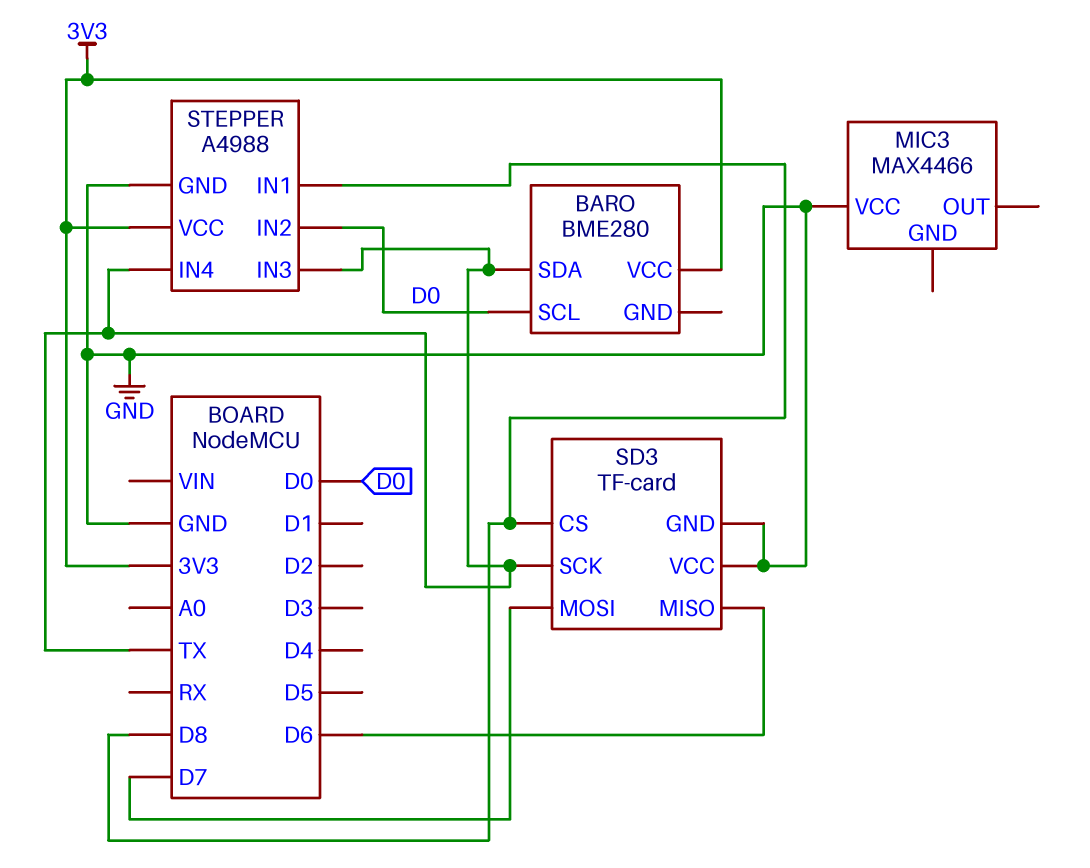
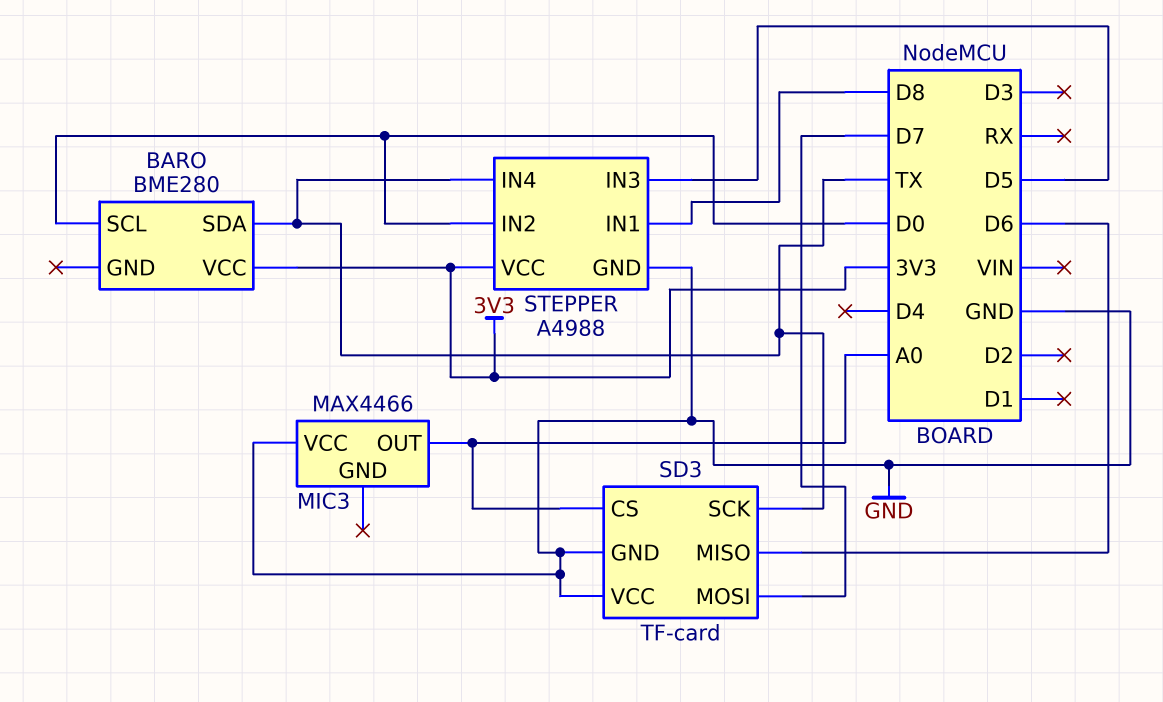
MIC3 pin OUT: none -> A0
SD3 pin CS: D8 -> A0
STEPPER pin IN3: TX -> D5

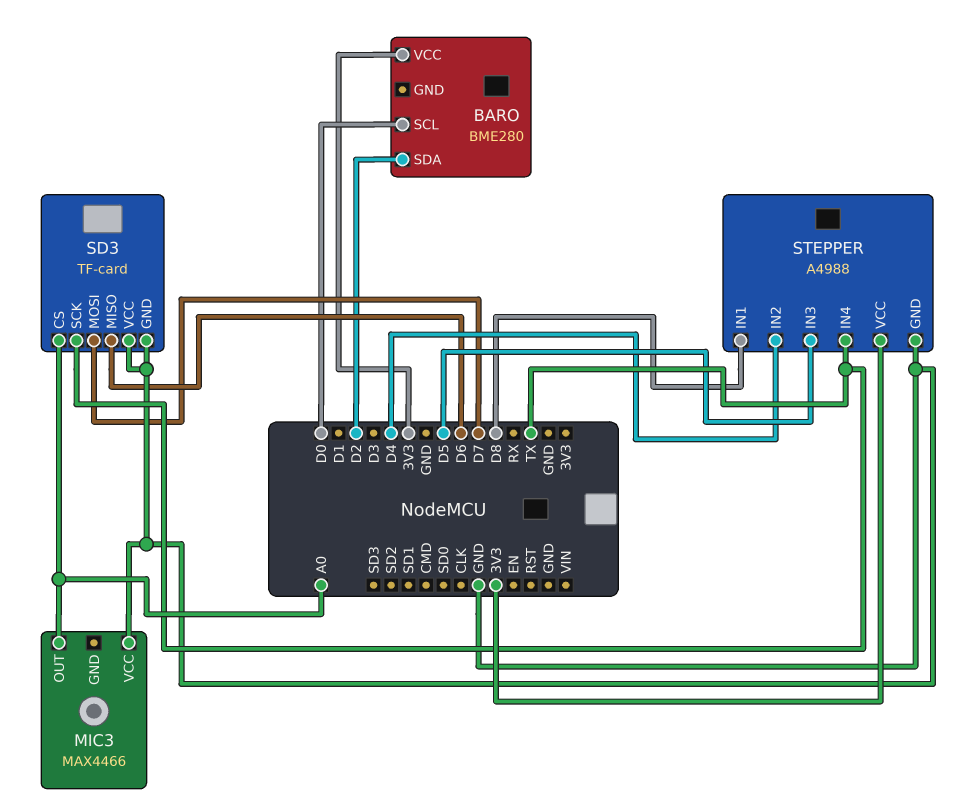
BARO pin SDA: TX -> D2
STEPPER pin IN2: D0 -> D4

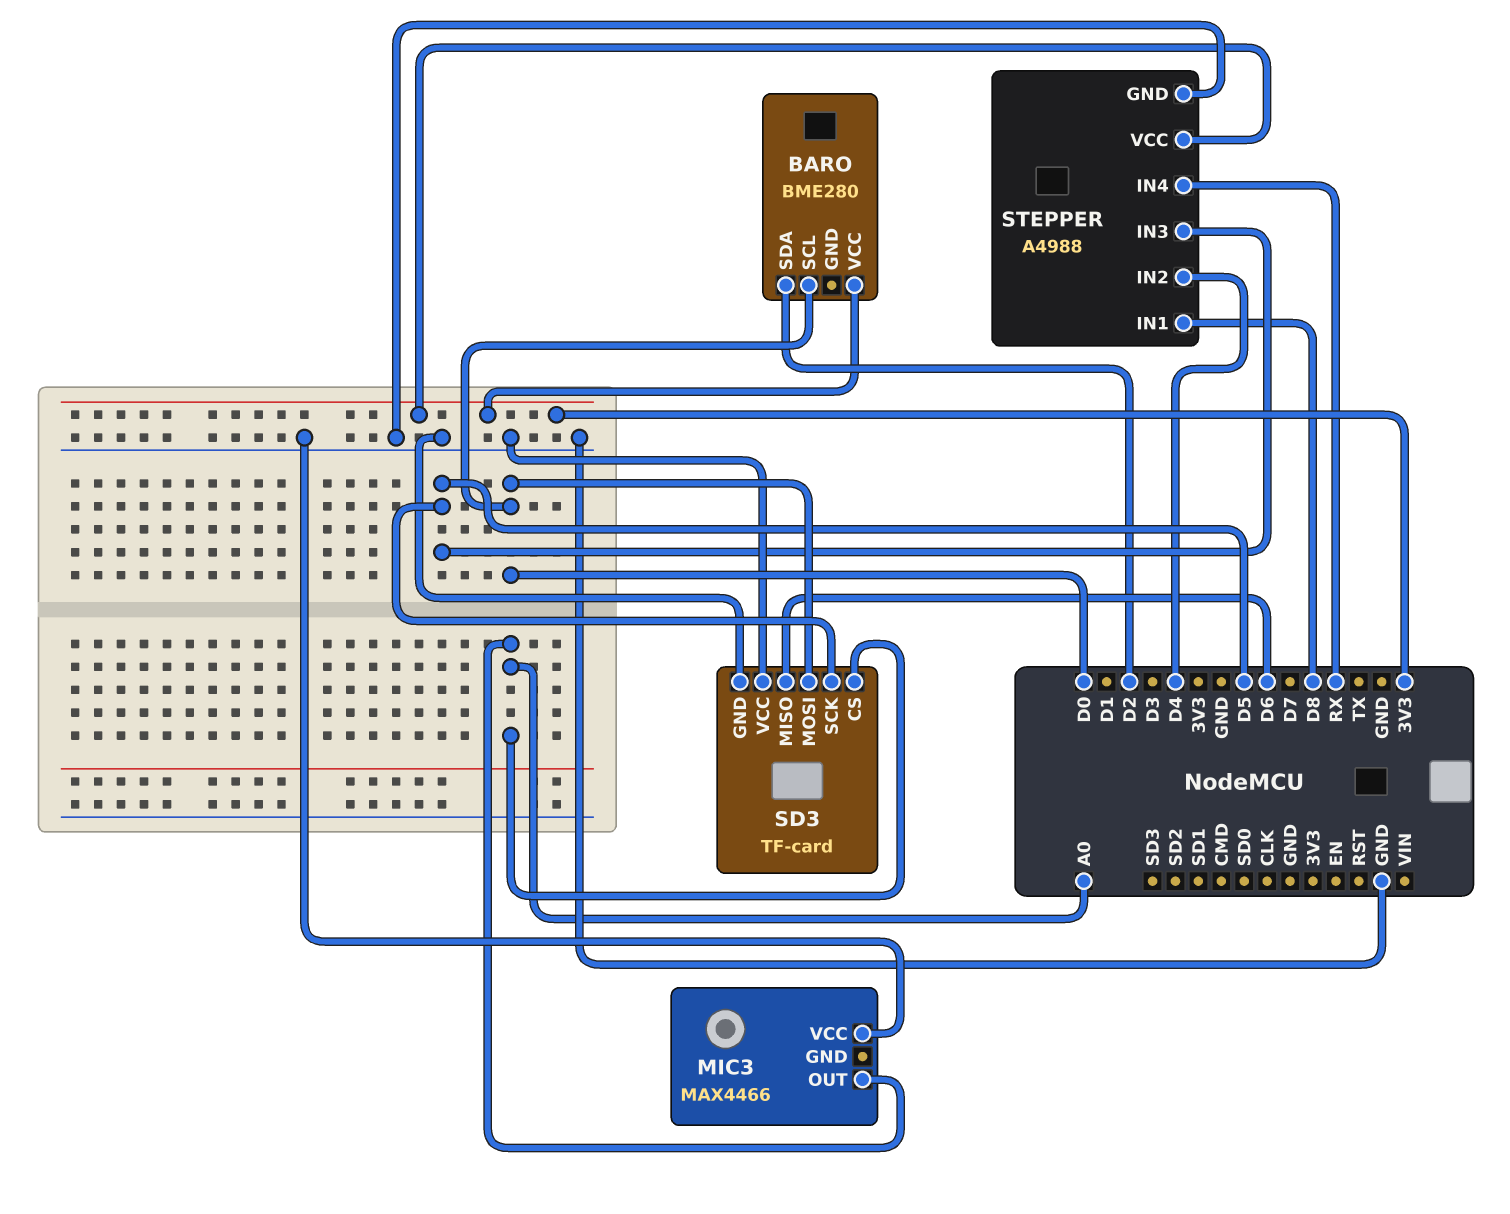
SD3 pin MOSI: D7 -> D0
SD3 pin SCK: TX -> D5
STEPPER pin IN4: TX -> RX

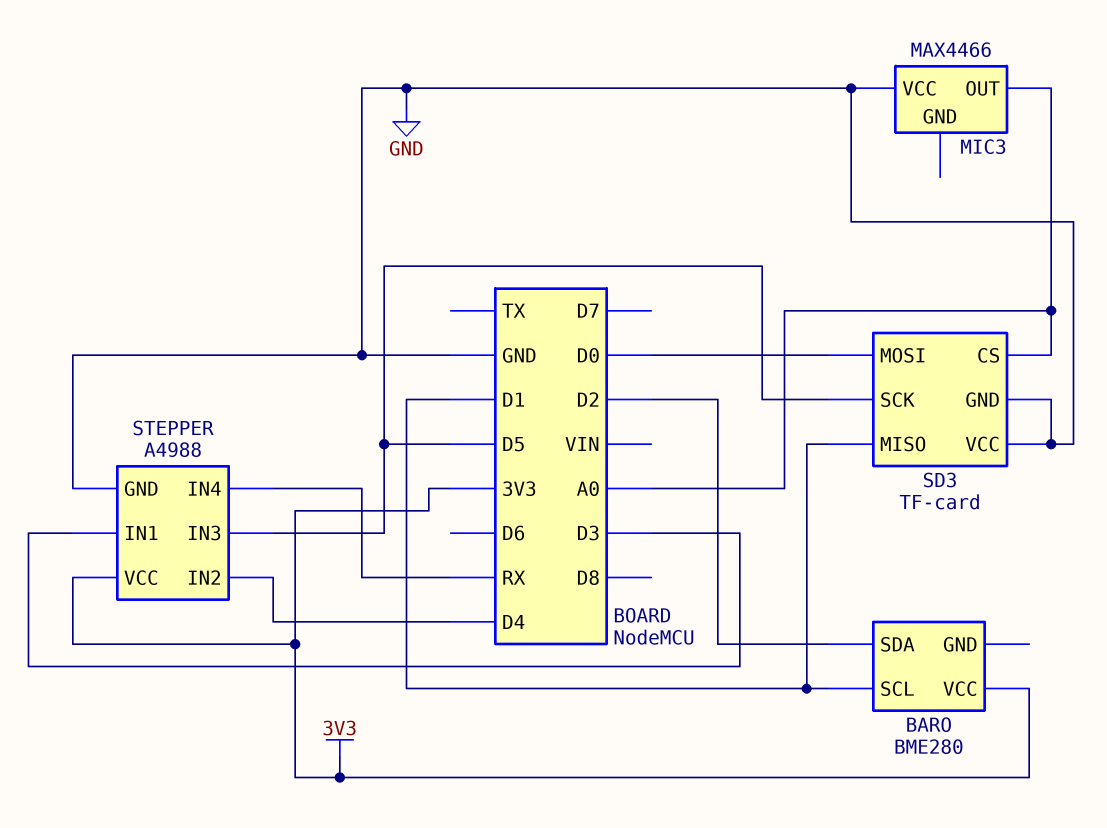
BARO pin SCL: D0 -> D1
SD3 pin MISO: D6 -> D1
STEPPER pin IN1: D8 -> D3

